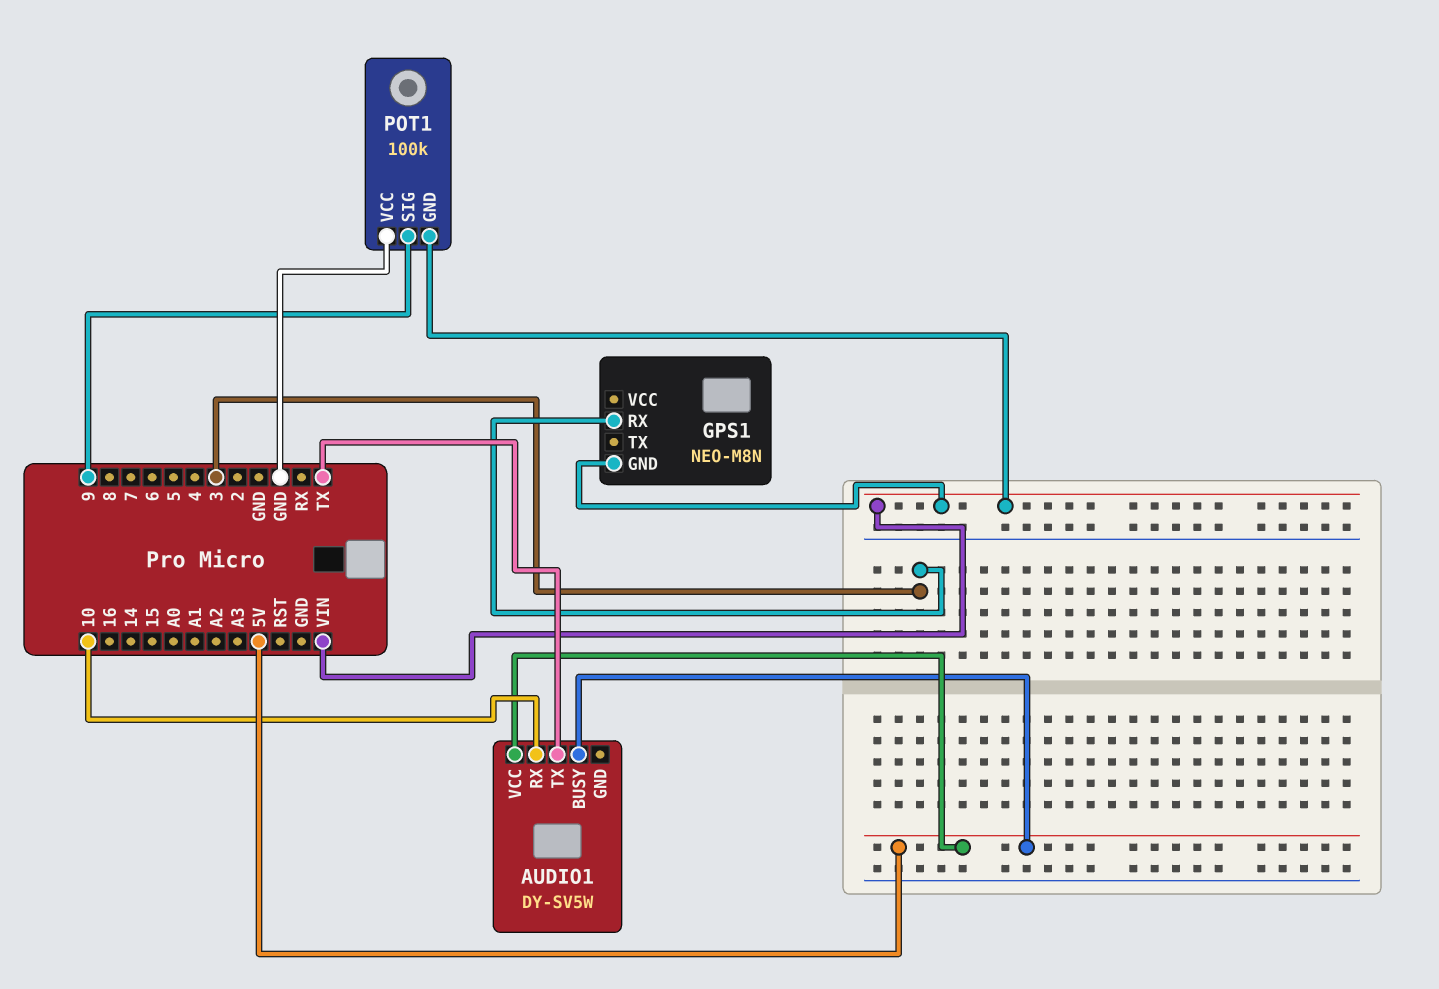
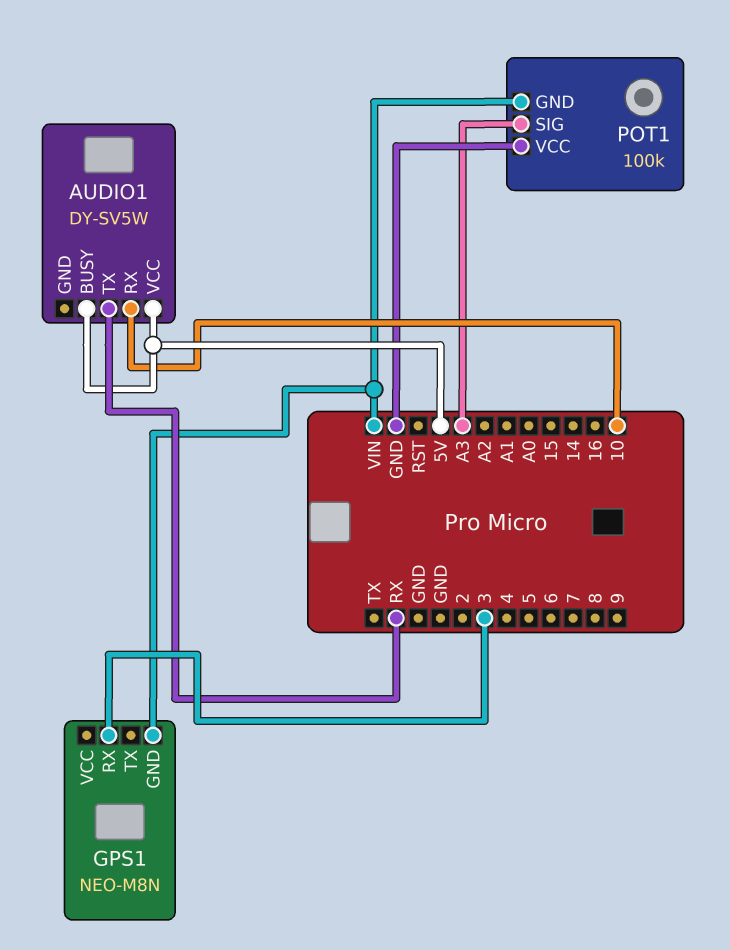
AUDIO1 pin TX: TX -> RX
POT1 pin SIG: 9 -> A3

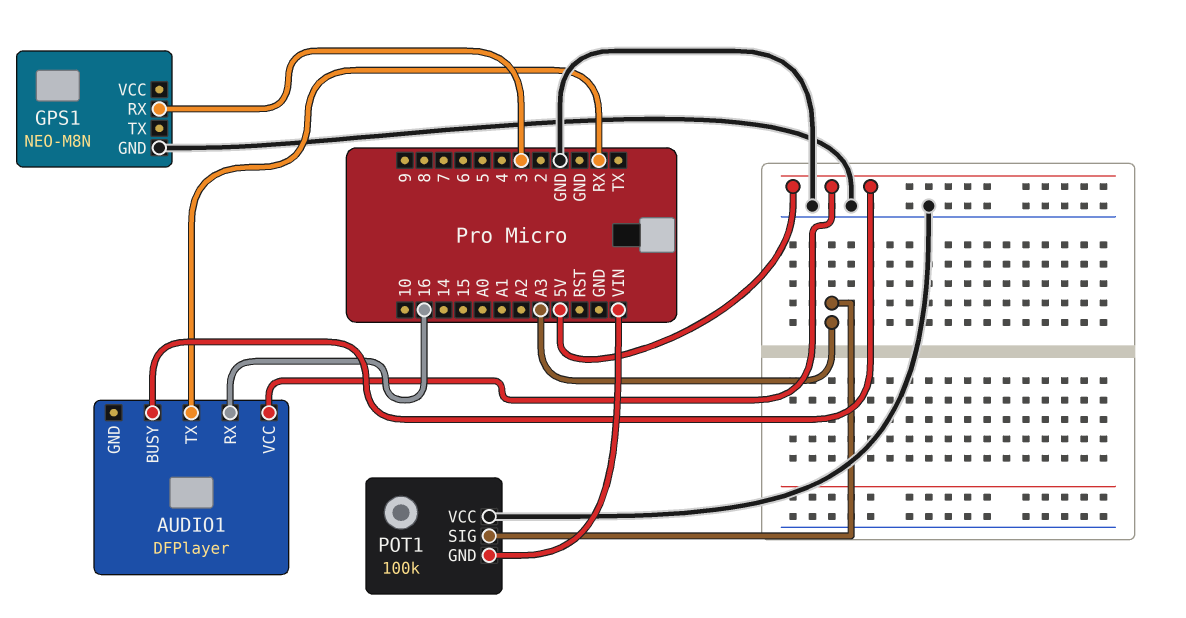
AUDIO1: DY-SV5W -> DFPlayer
AUDIO1 pin RX: 10 -> 16
GPS1 pin GND: VIN -> GND

